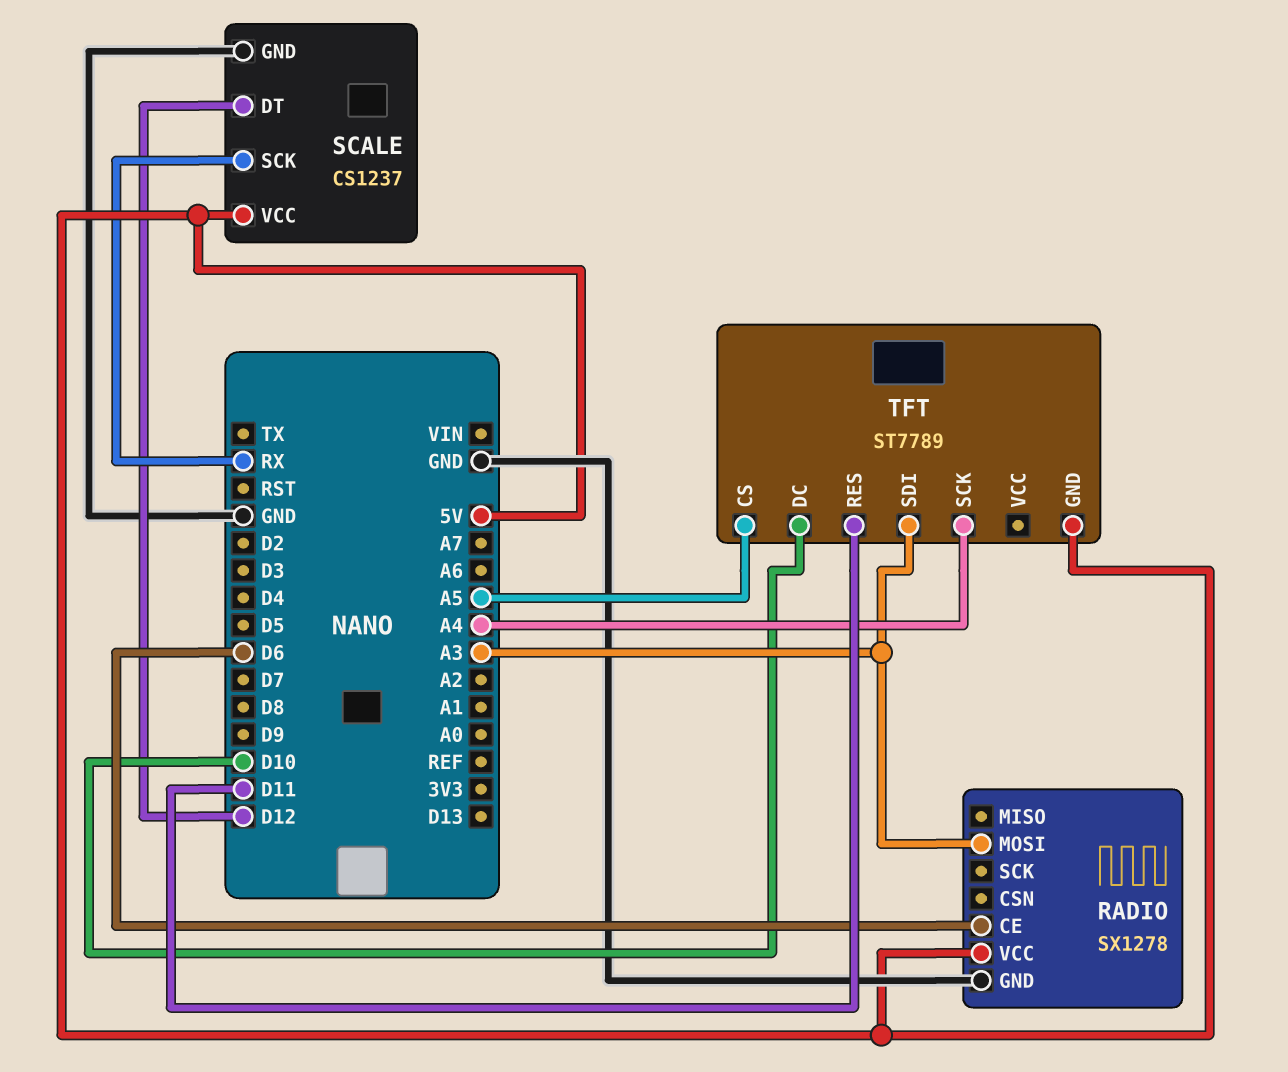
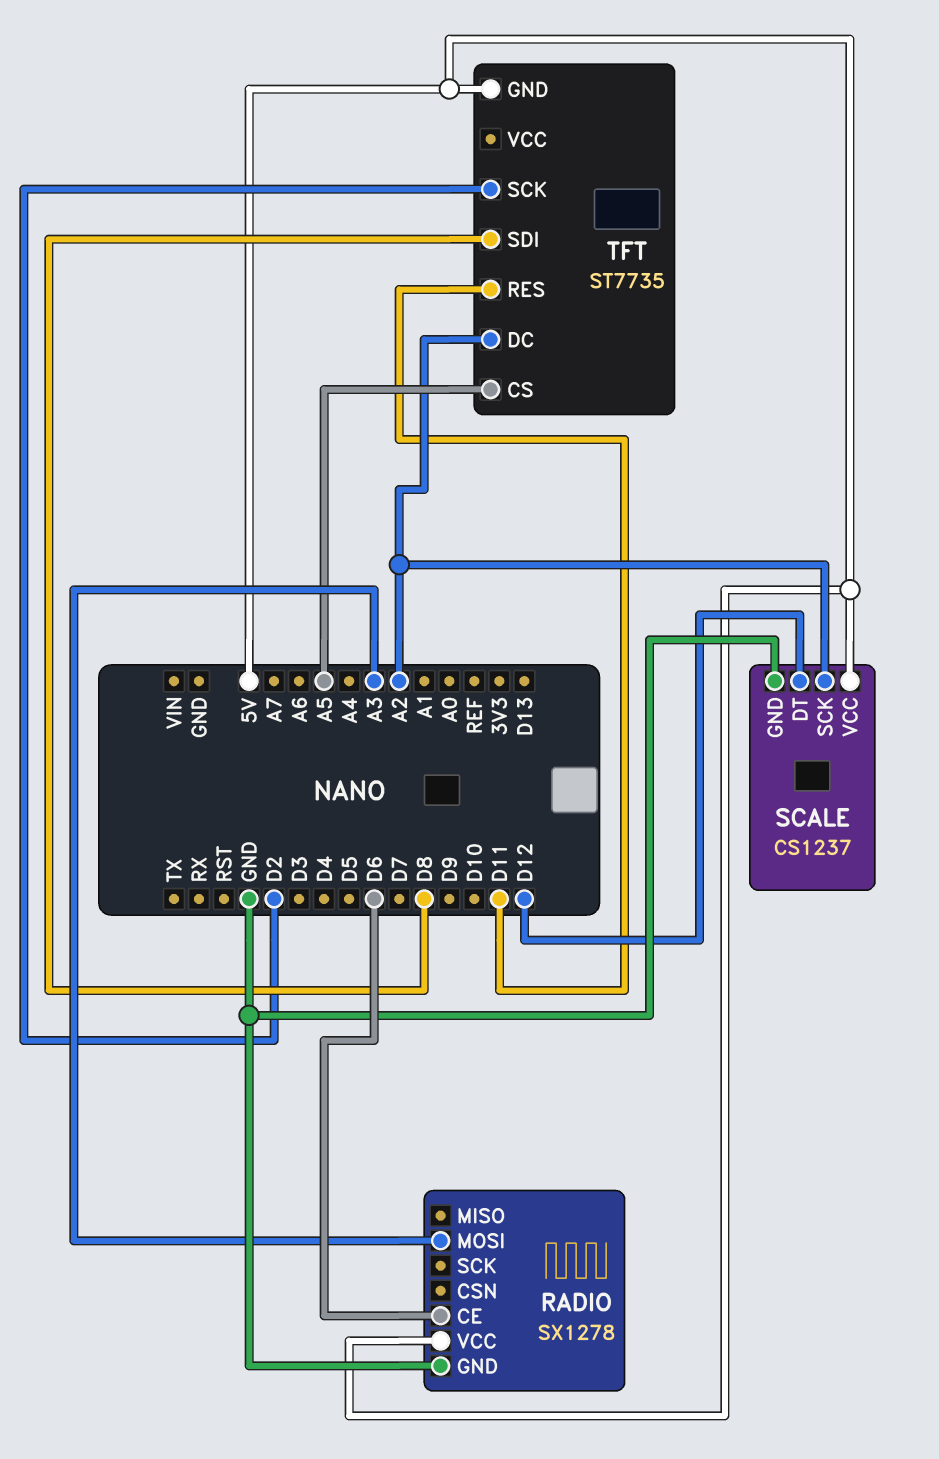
SCALE pin SCK: RX -> A2
TFT: ST7789 -> ST7735
TFT pin DC: D10 -> A2
TFT pin SCK: A4 -> D2
TFT pin SDI: A3 -> D8

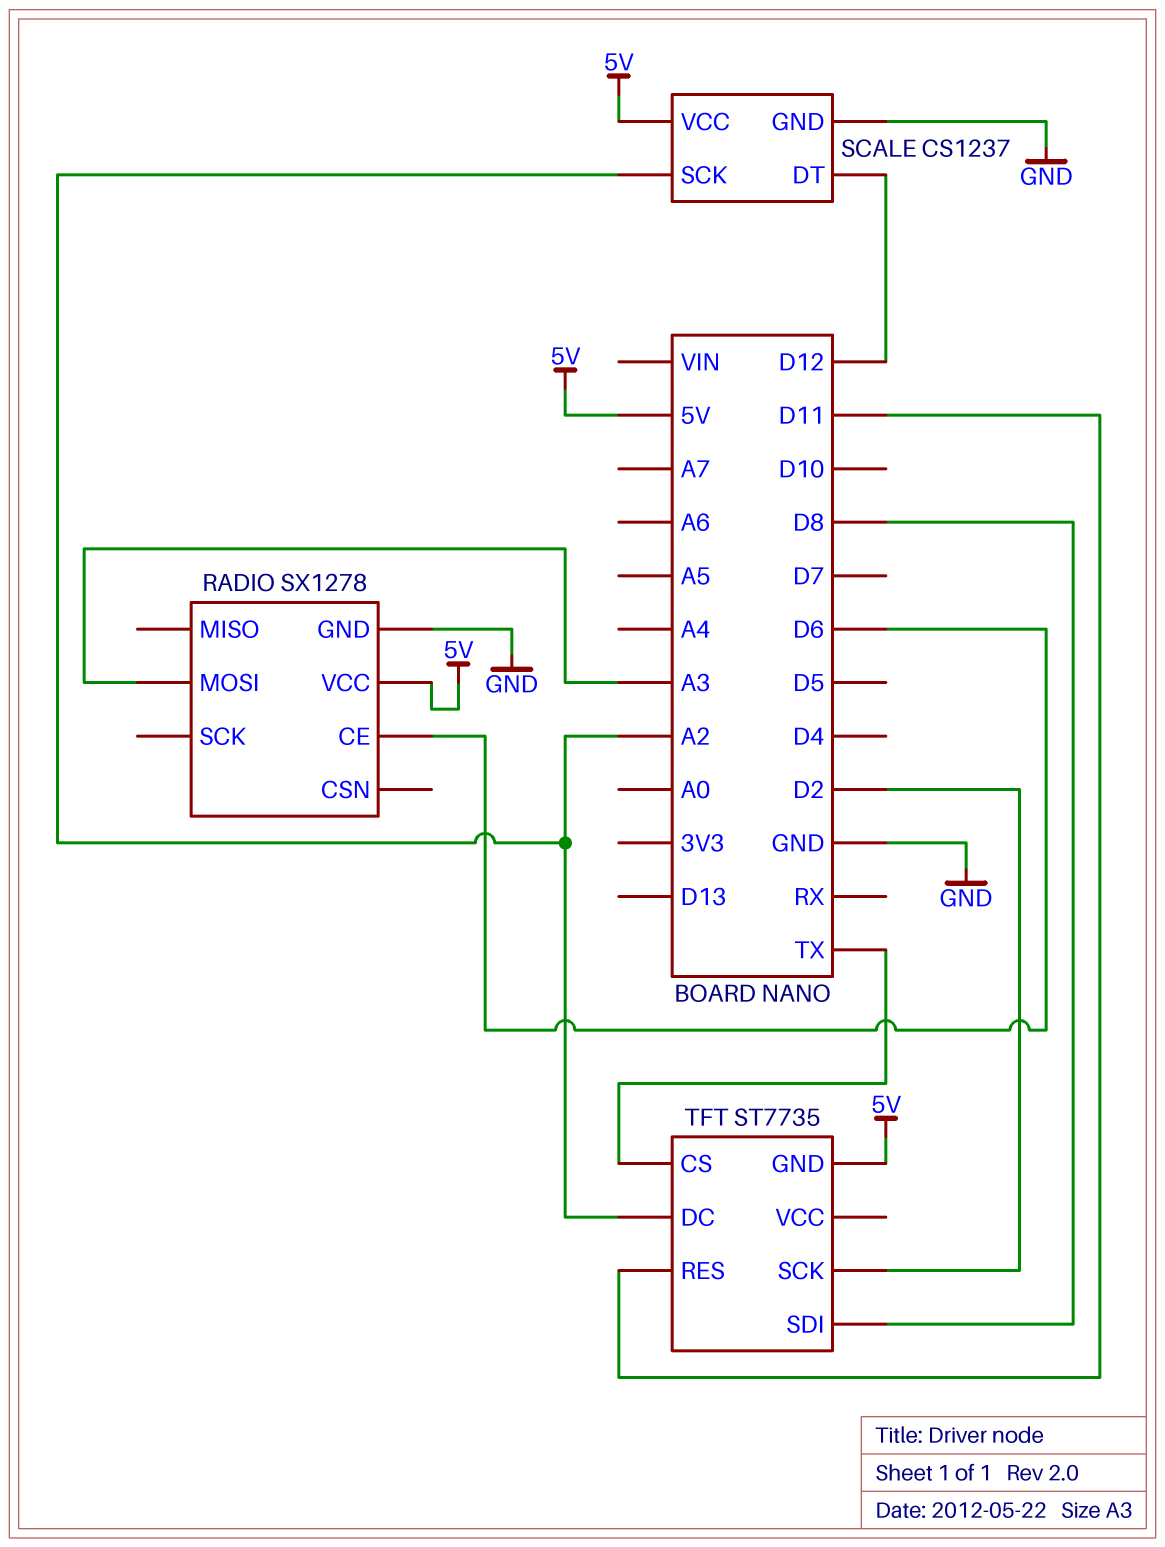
TFT pin CS: A5 -> TX

